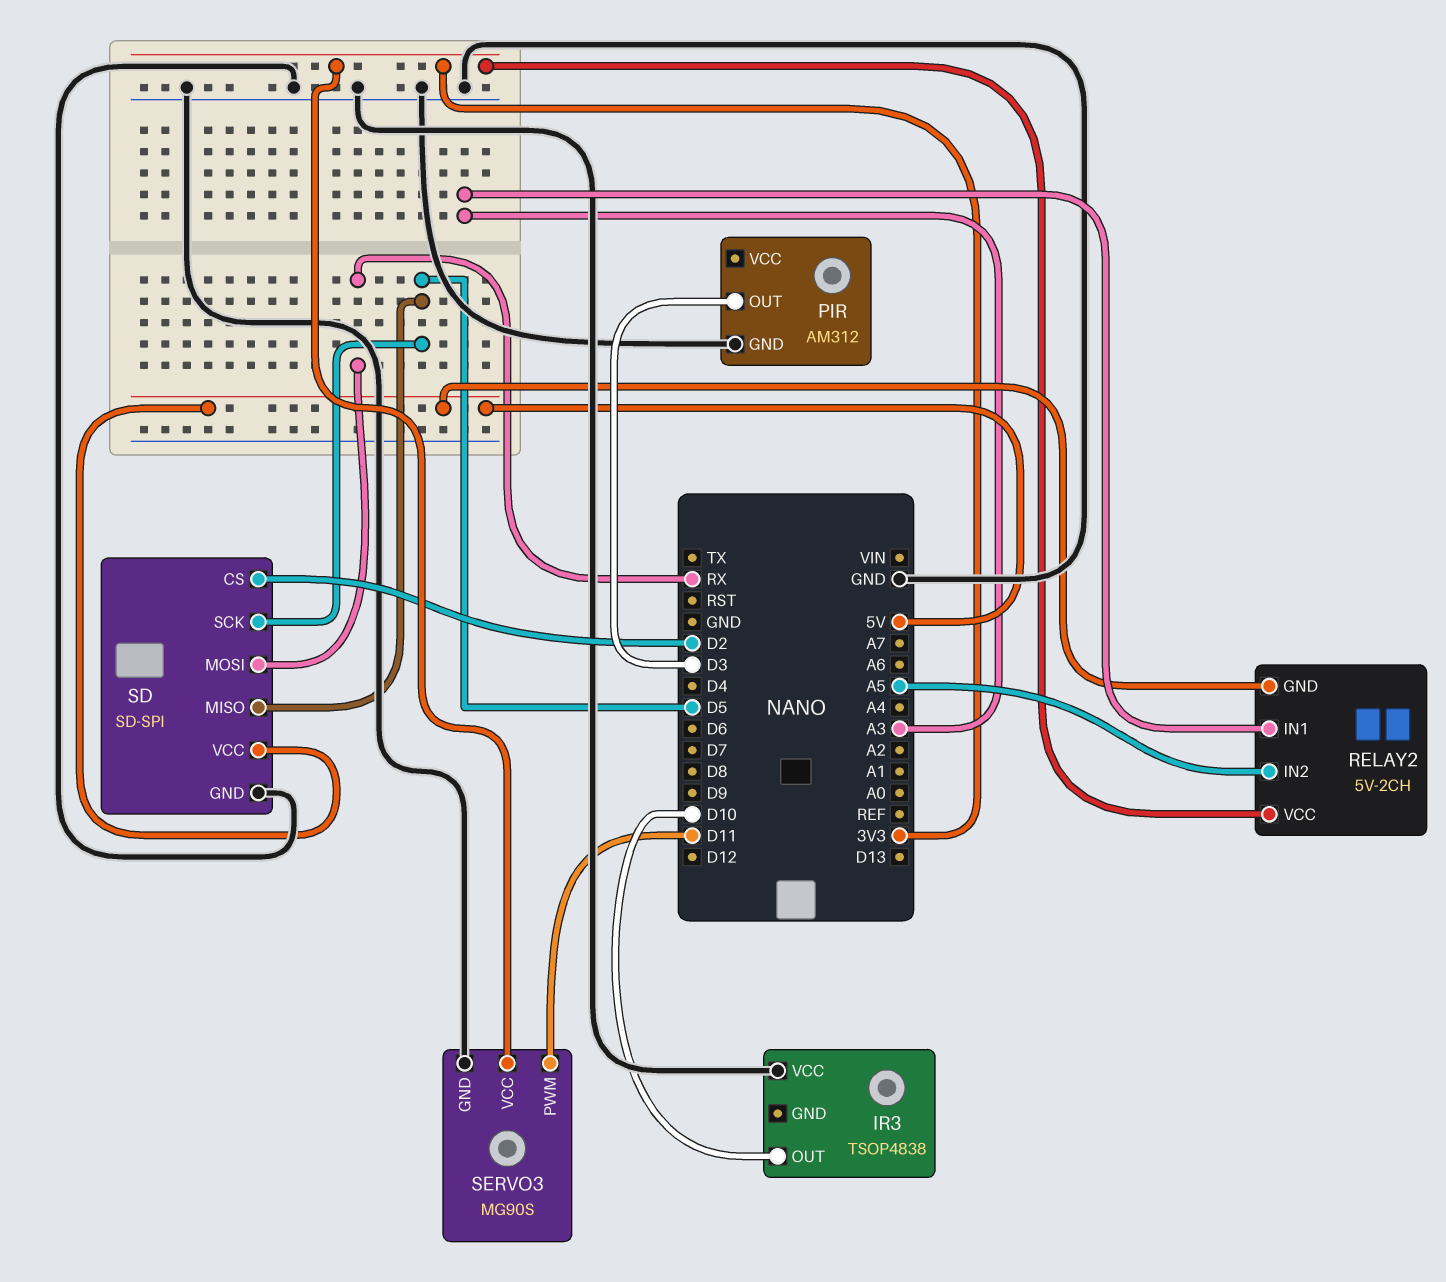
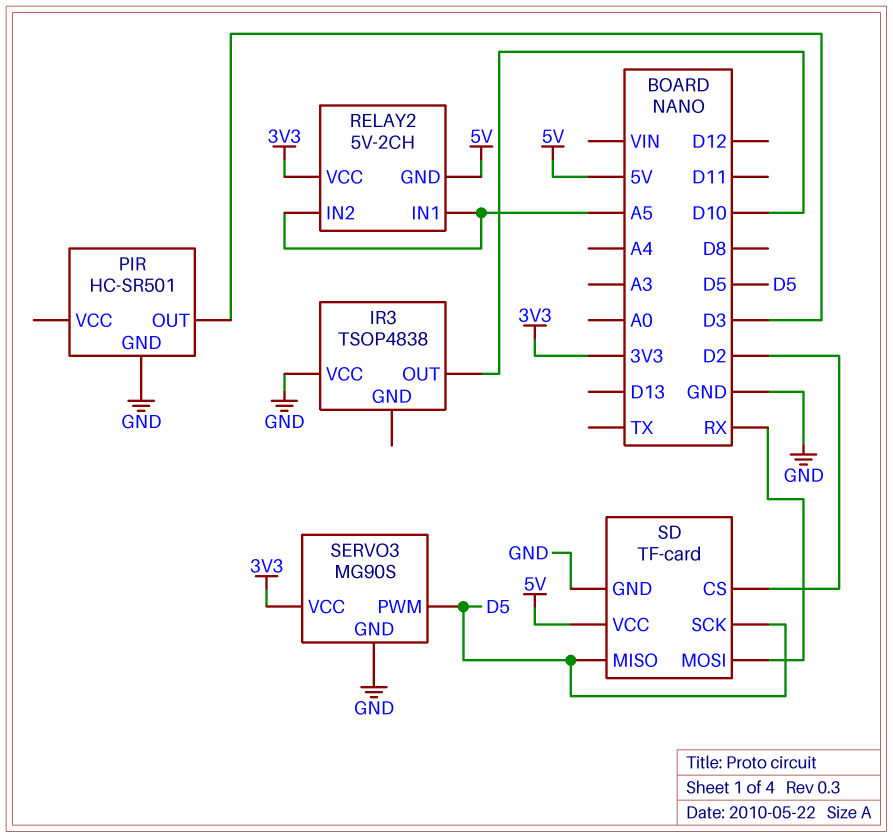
PIR: AM312 -> HC-SR501
RELAY2 pin IN1: A3 -> A5
SD: SD-SPI -> TF-card
SERVO3 pin PWM: D11 -> D5

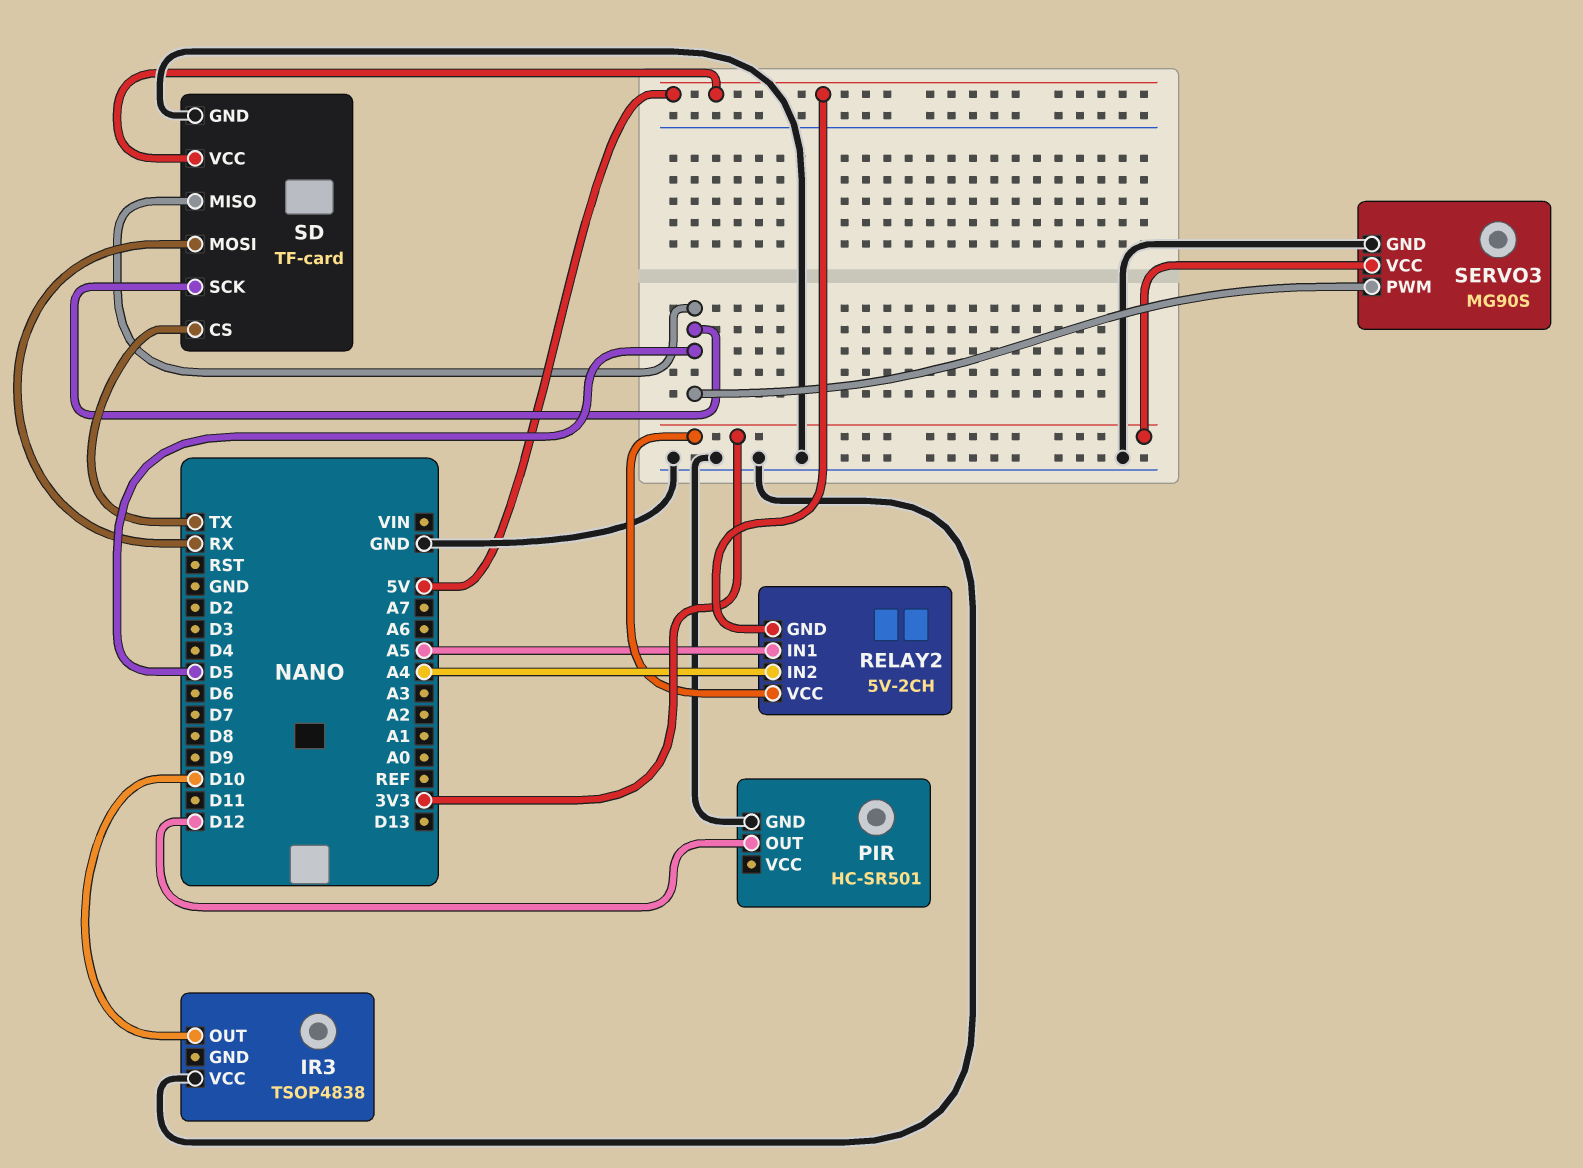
PIR pin OUT: D3 -> D12
RELAY2 pin IN2: A5 -> A4
SD pin CS: D2 -> TX

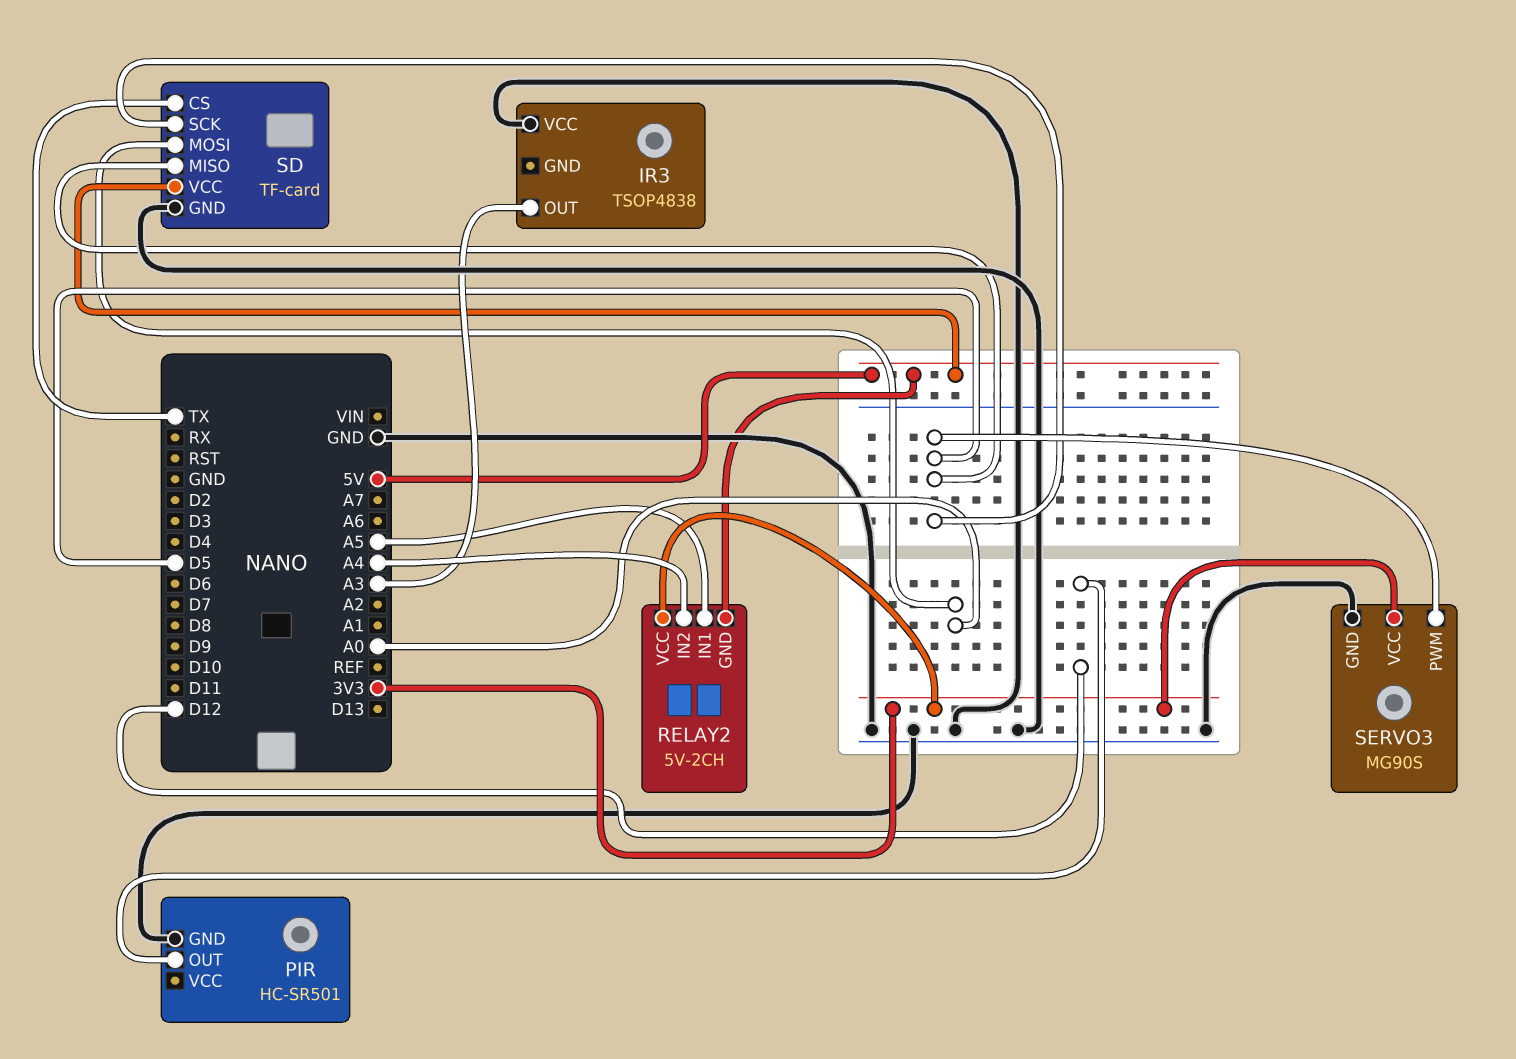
IR3 pin OUT: D10 -> A3
SD pin MOSI: RX -> A0

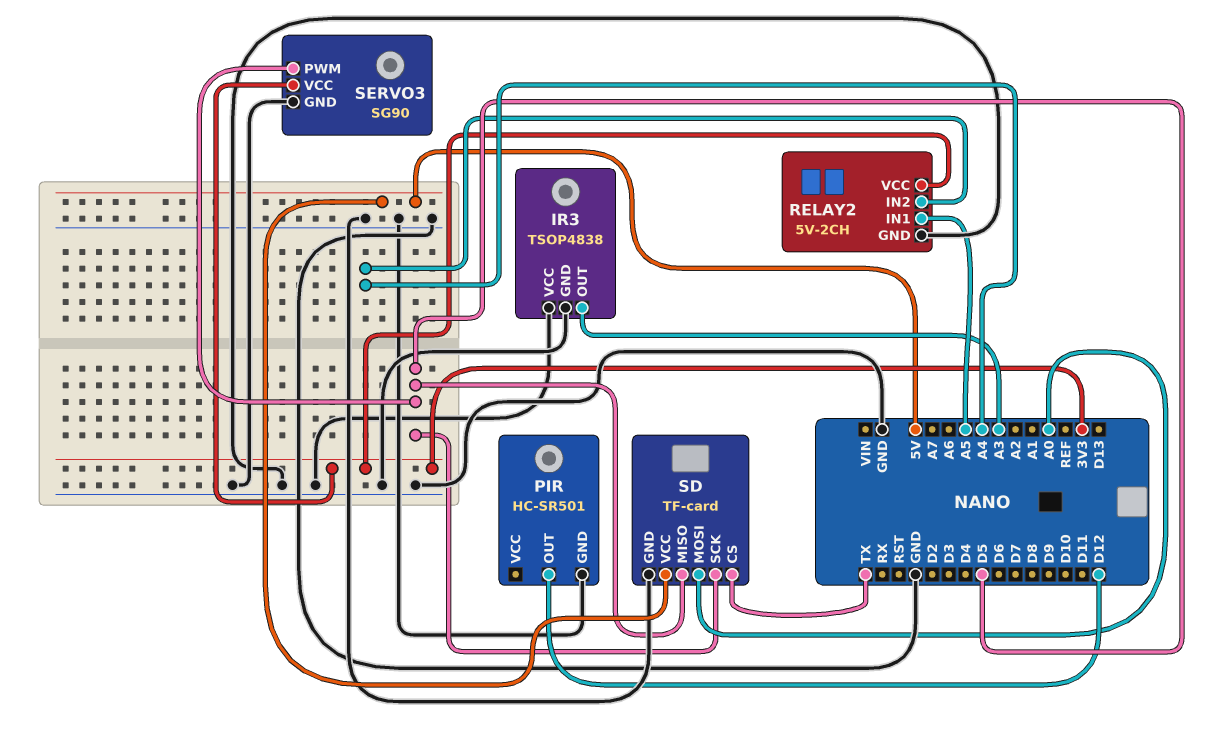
IR3 pin GND: none -> GND
RELAY2 pin GND: 5V -> GND
SERVO3: MG90S -> SG90

